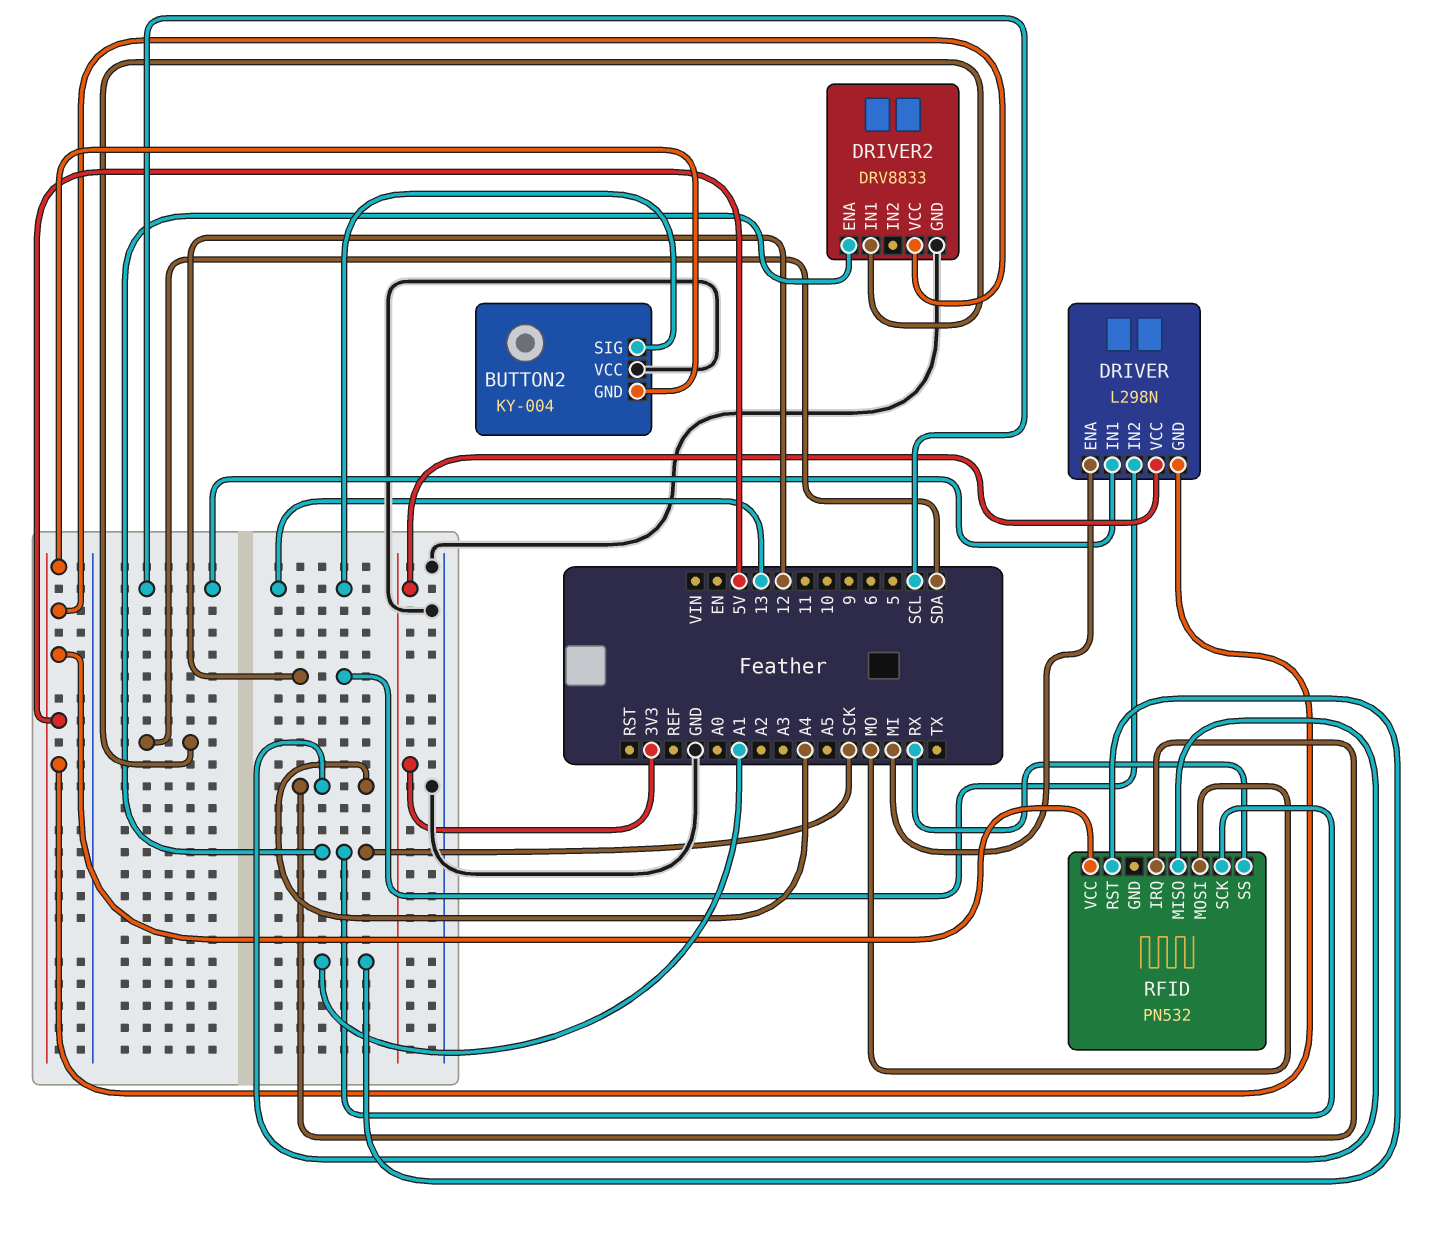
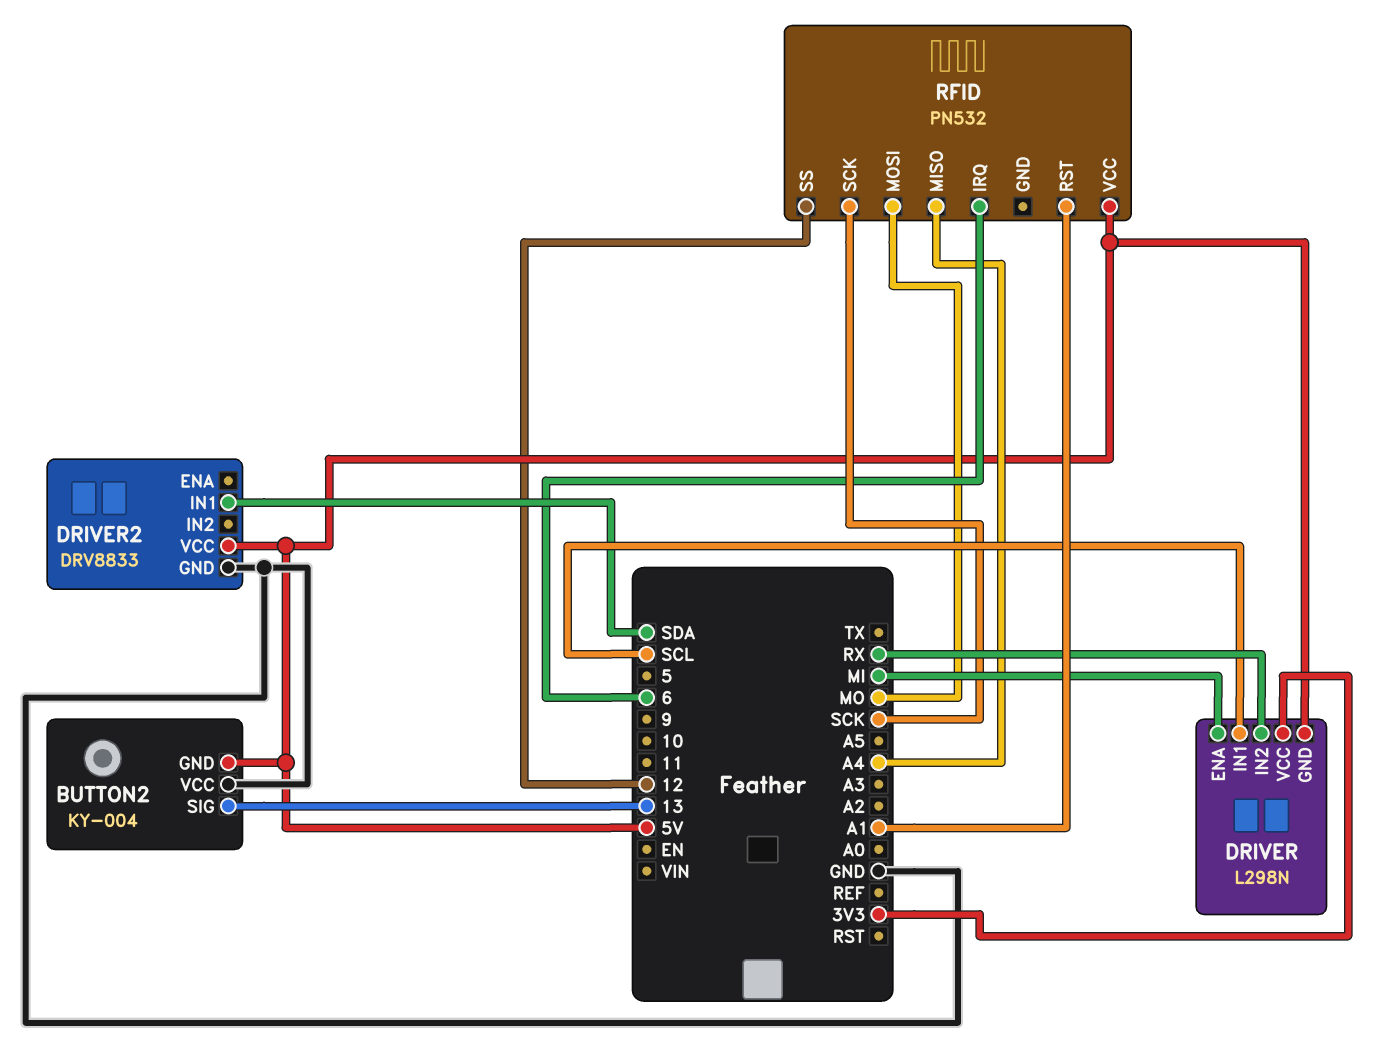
DRIVER pin IN2: 12 -> RX
DRIVER2 pin ENA: SCK -> none
RFID pin IRQ: A4 -> 6
RFID pin SS: RX -> 12

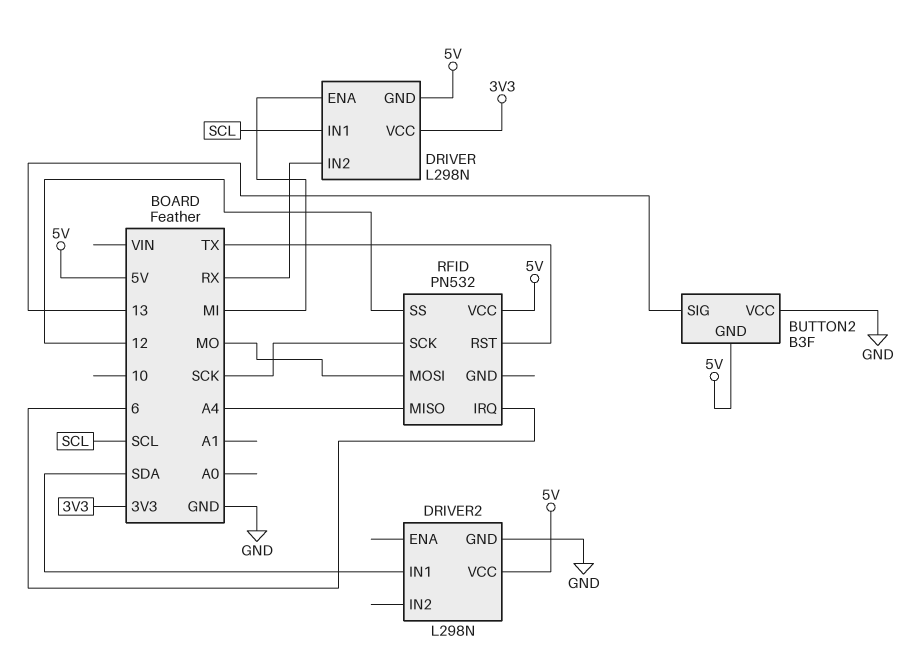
BUTTON2: KY-004 -> B3F
DRIVER2: DRV8833 -> L298N
RFID pin RST: A1 -> TX

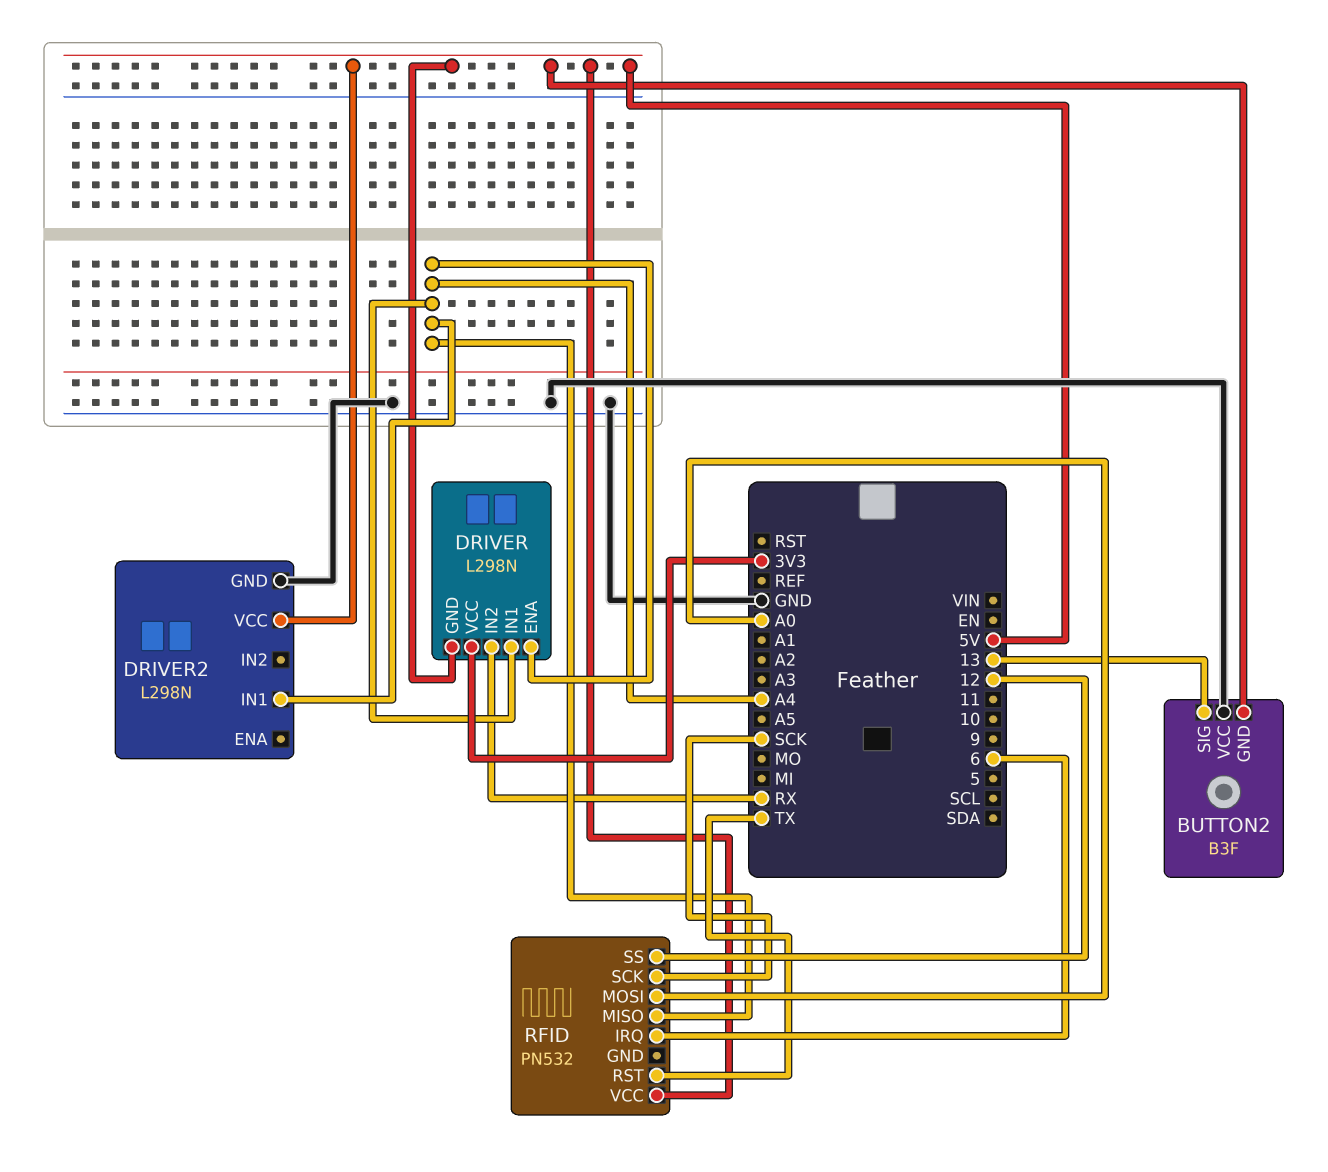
DRIVER pin ENA: MI -> A4
DRIVER pin IN1: SCL -> A4
DRIVER2 pin IN1: SDA -> A4
RFID pin MOSI: MO -> A0

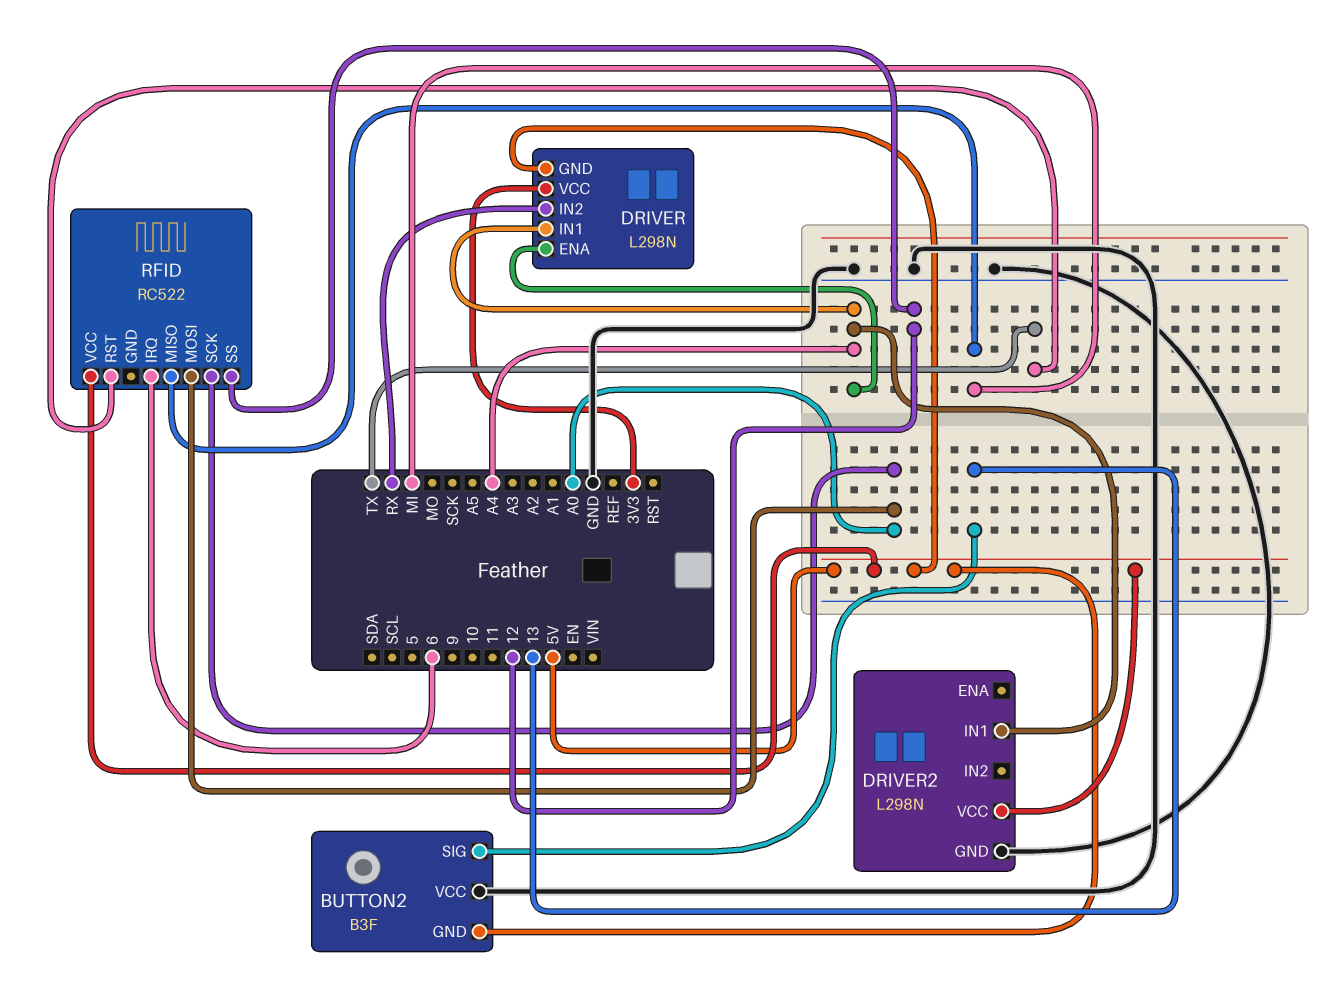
RFID: PN532 -> RC522
RFID pin MISO: A4 -> MI
RFID pin SCK: SCK -> A0

